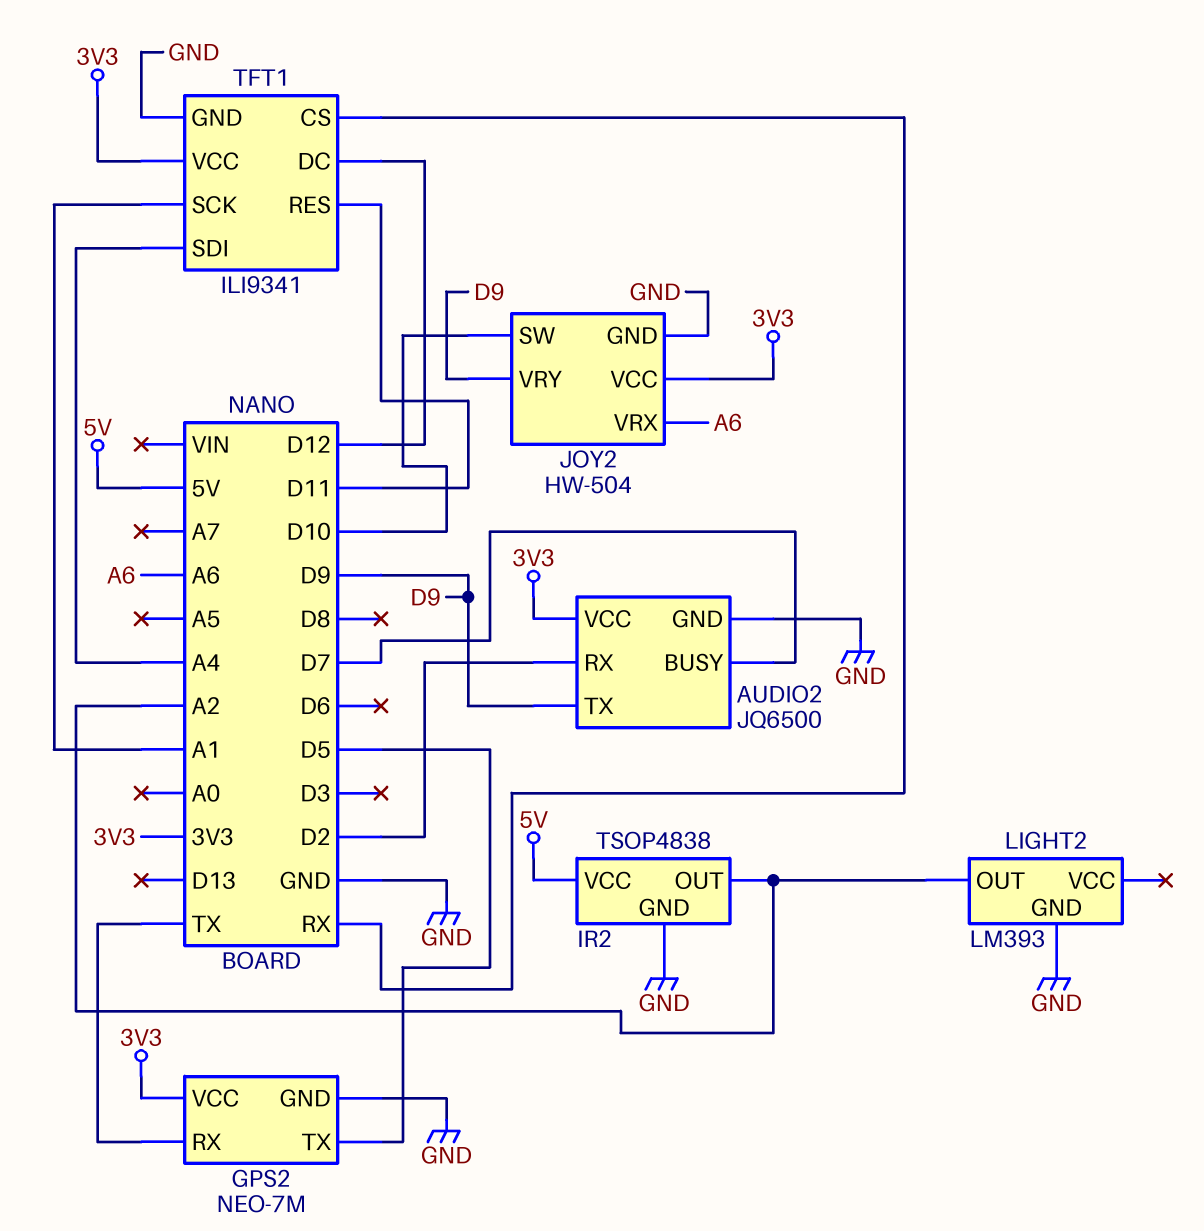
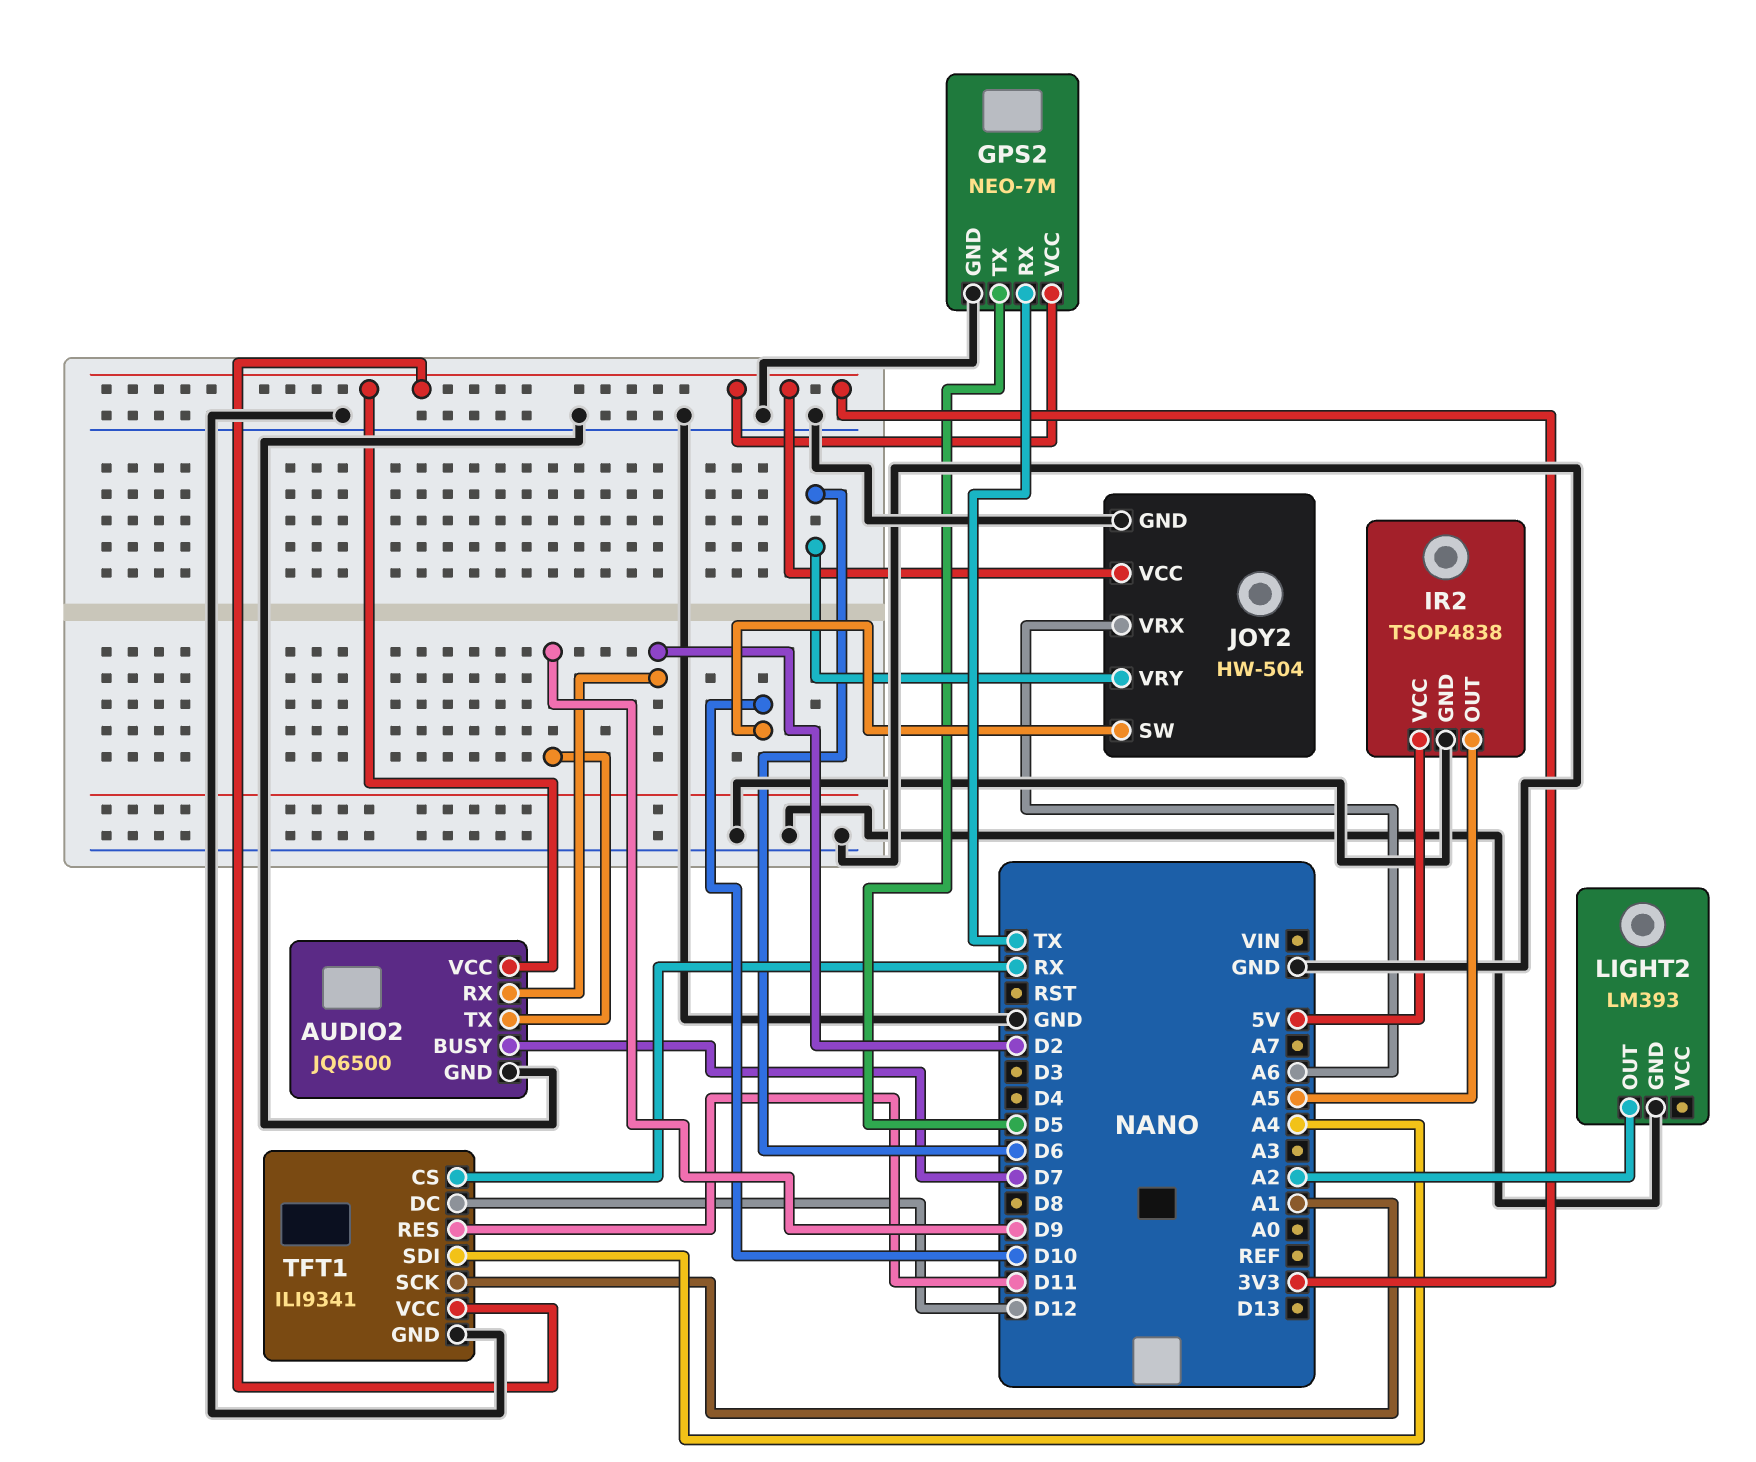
IR2 pin OUT: A2 -> A5
JOY2 pin VRY: D9 -> D6

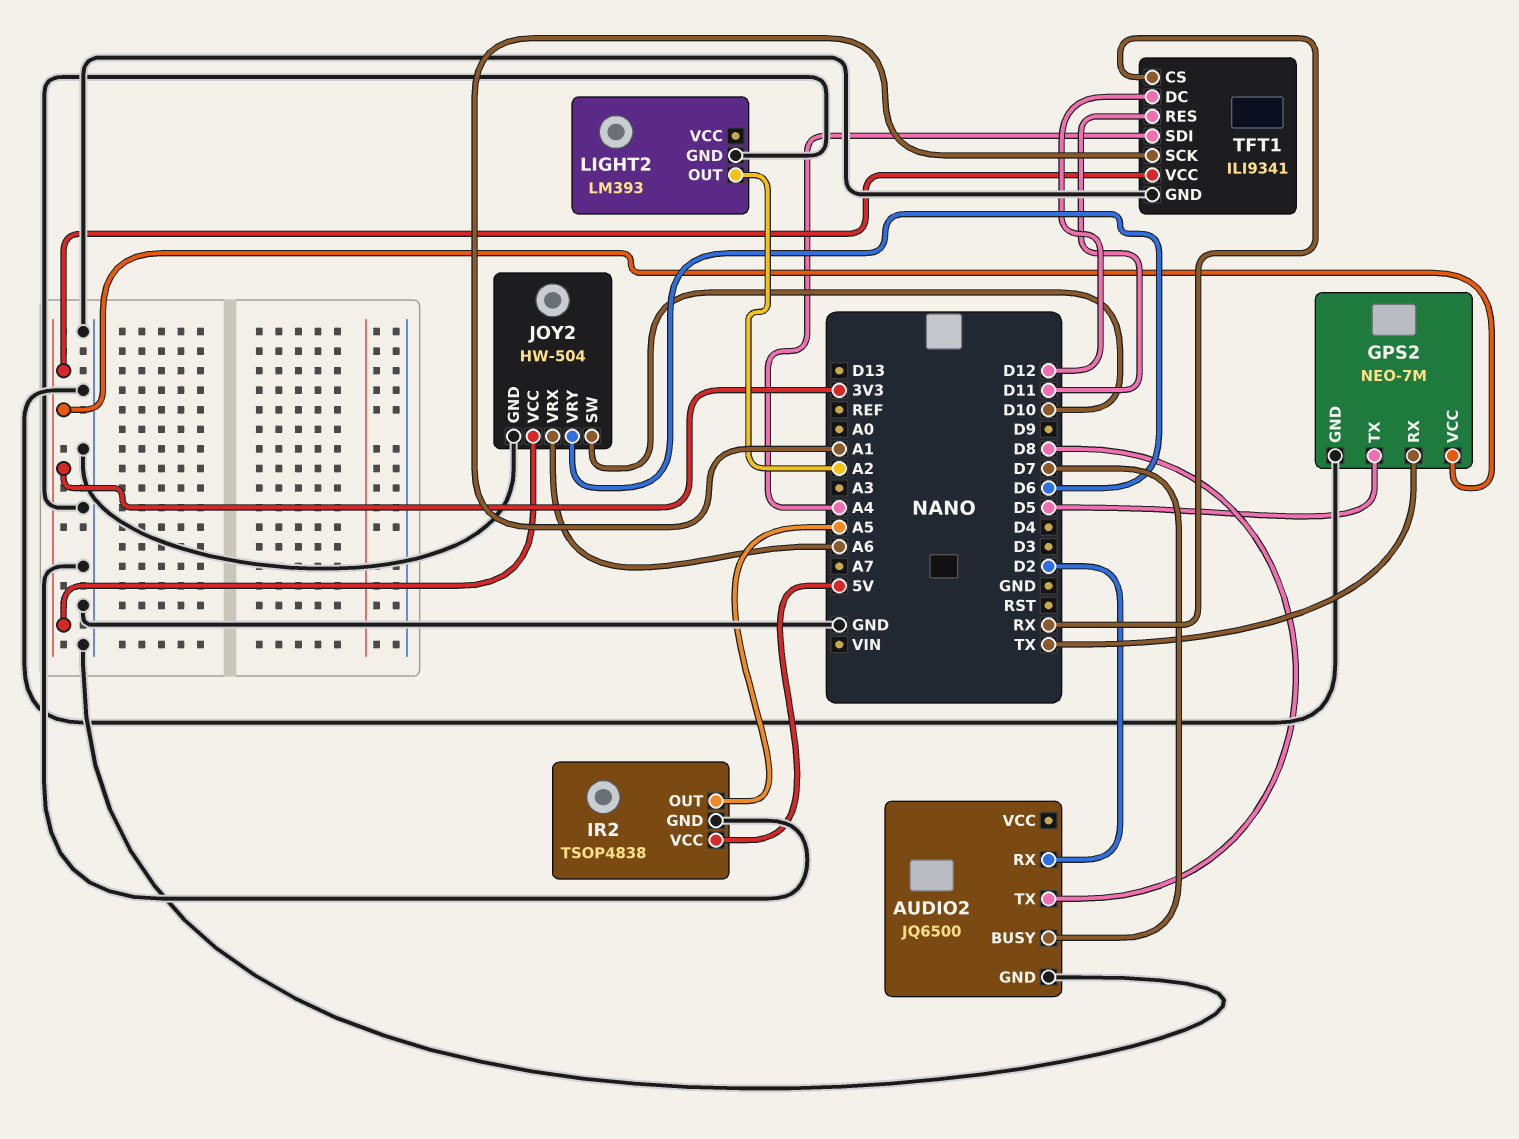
AUDIO2 pin TX: D9 -> D8
AUDIO2 pin VCC: 3V3 -> none

